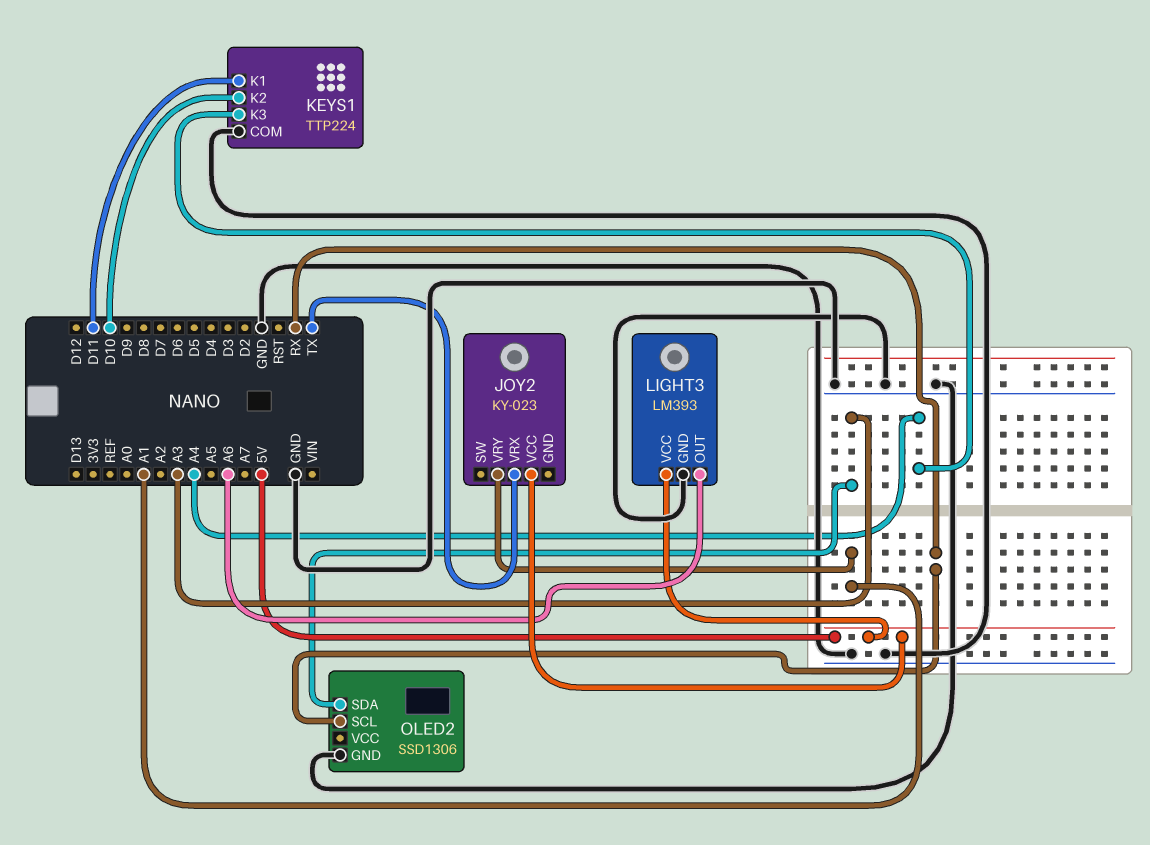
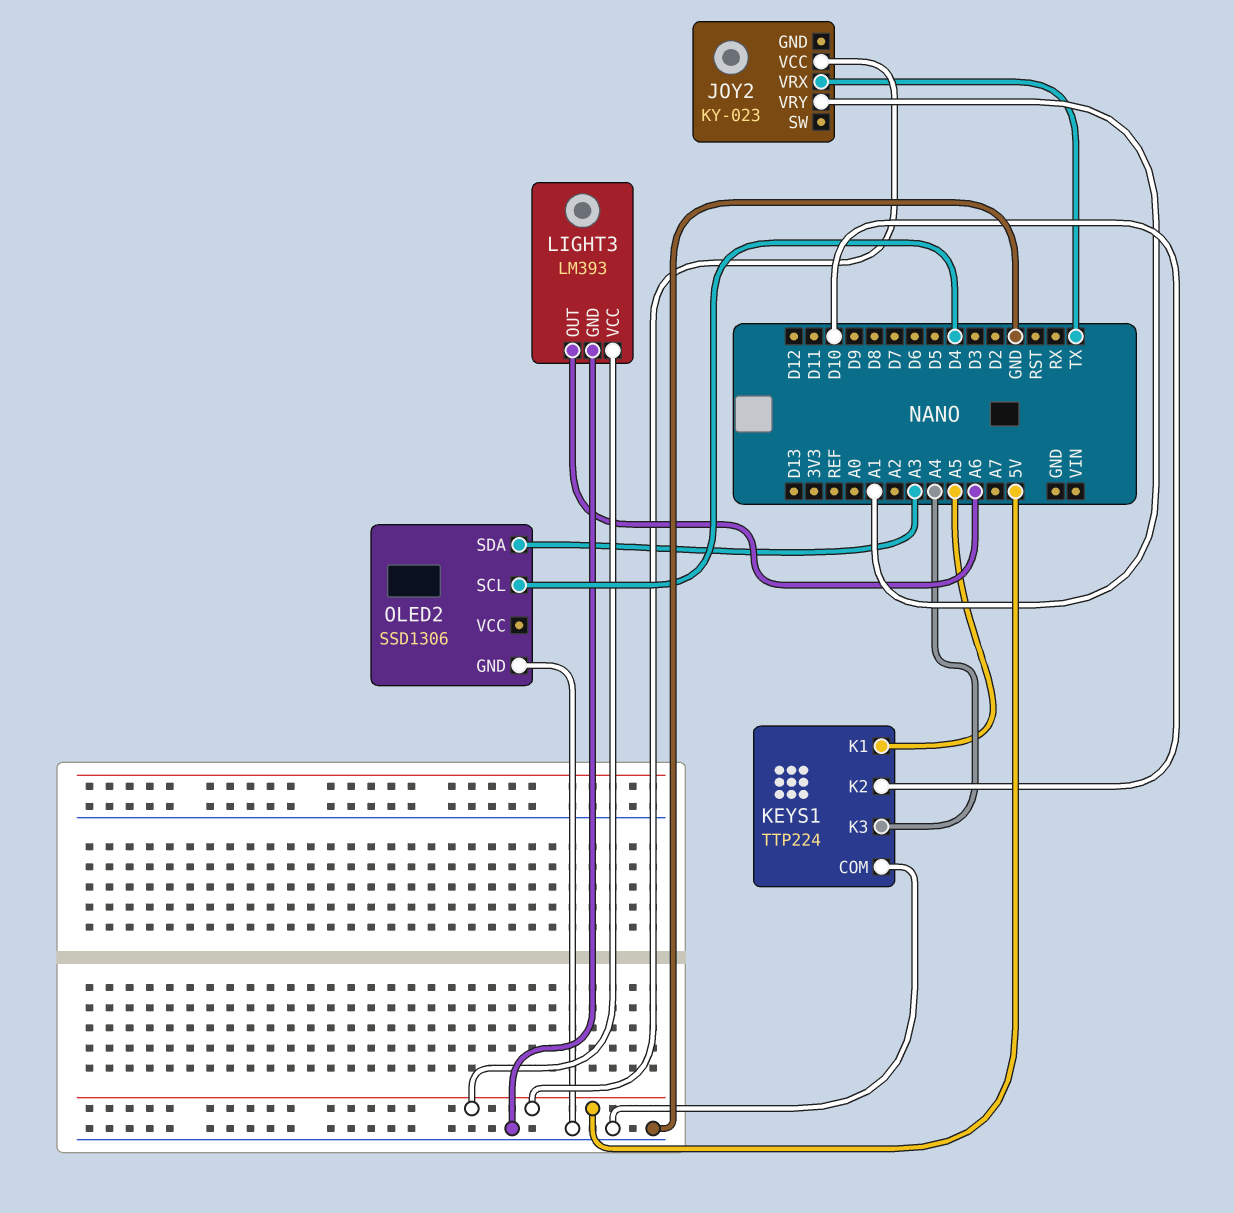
KEYS1 pin K1: D11 -> A5
OLED2 pin SCL: RX -> D4

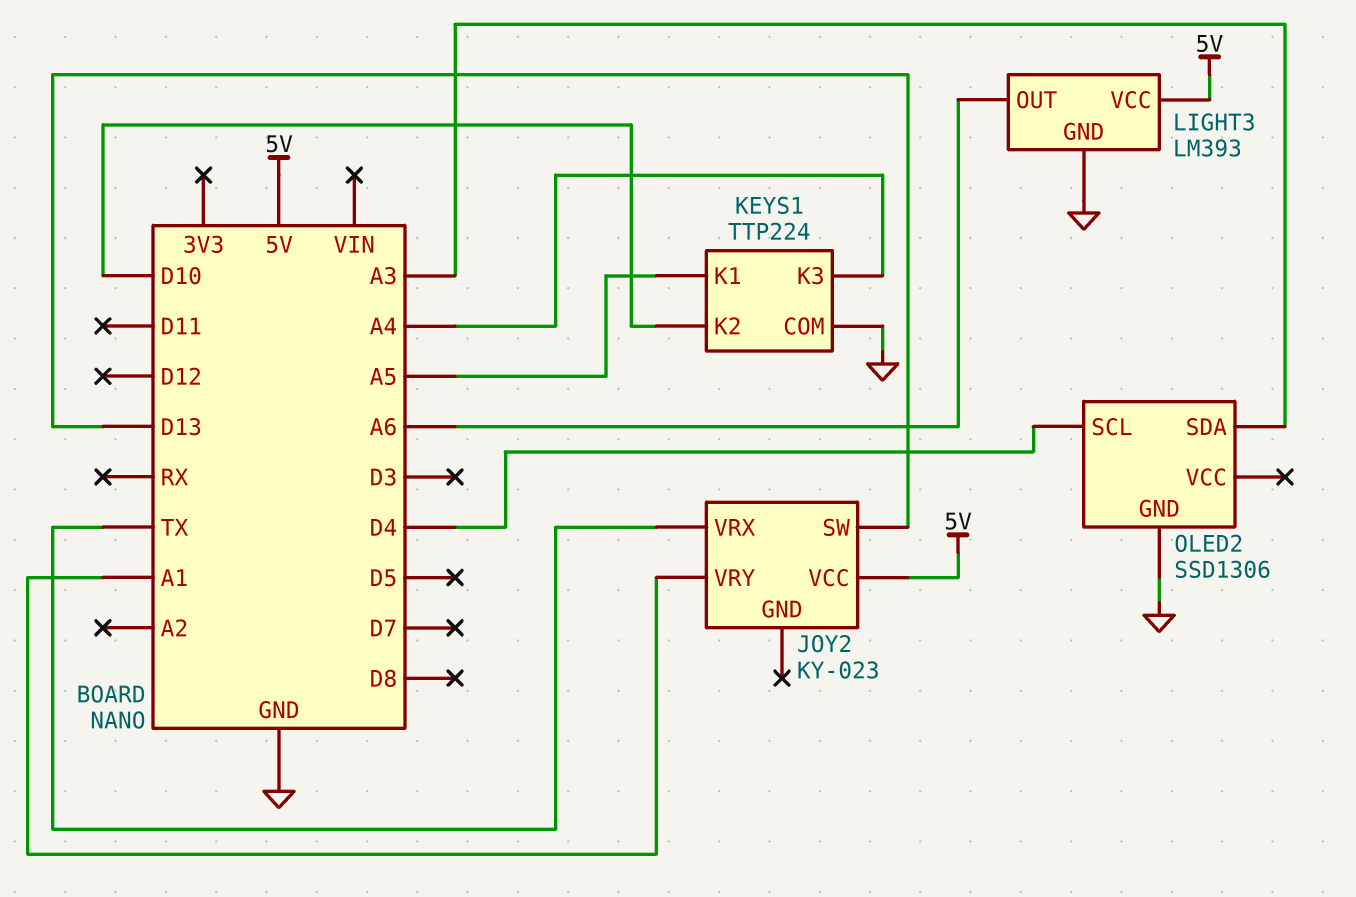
JOY2 pin SW: none -> D13

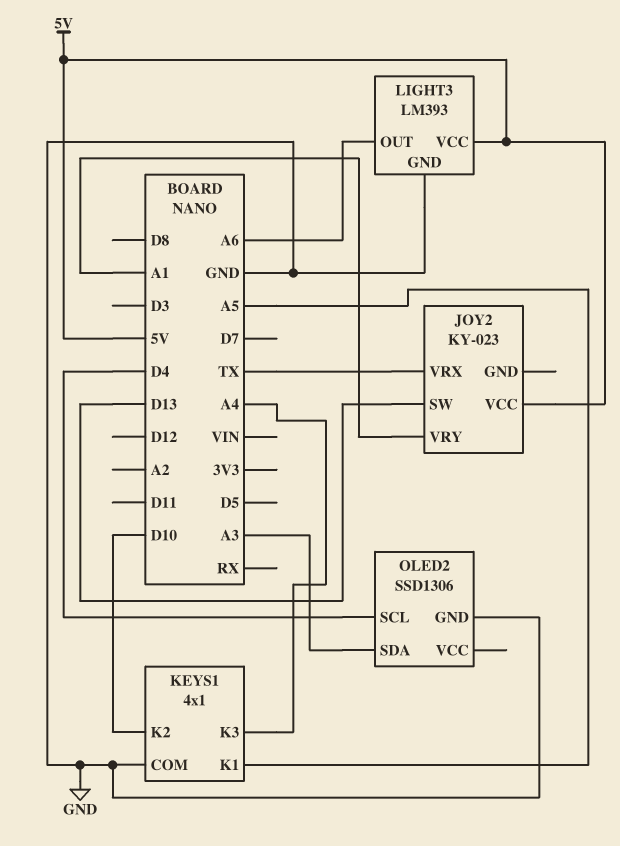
KEYS1: TTP224 -> 4x1

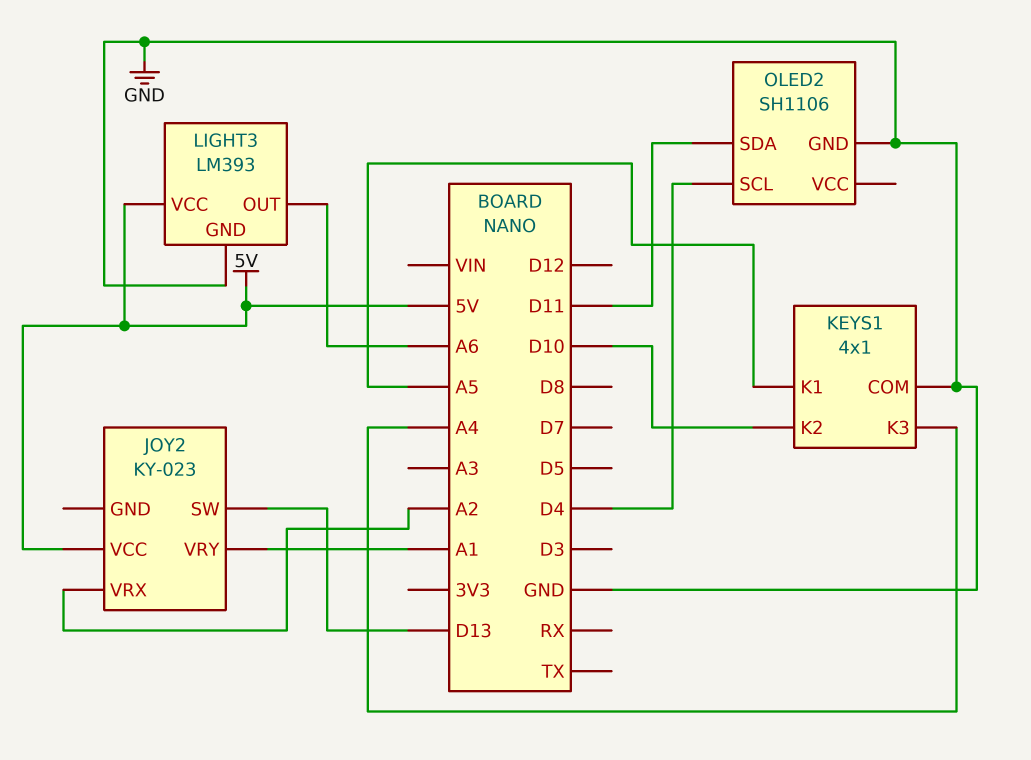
JOY2 pin VRX: TX -> A2
OLED2: SSD1306 -> SH1106
OLED2 pin SDA: A3 -> D11

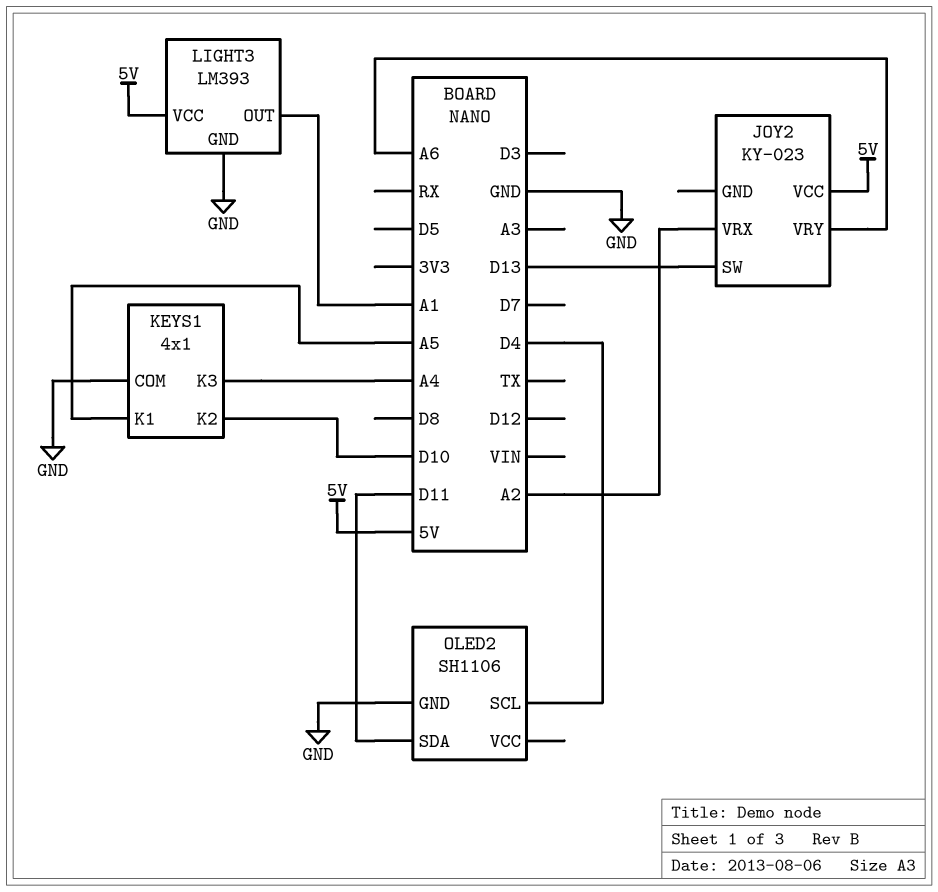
JOY2 pin VRY: A1 -> A6
LIGHT3 pin OUT: A6 -> A1

